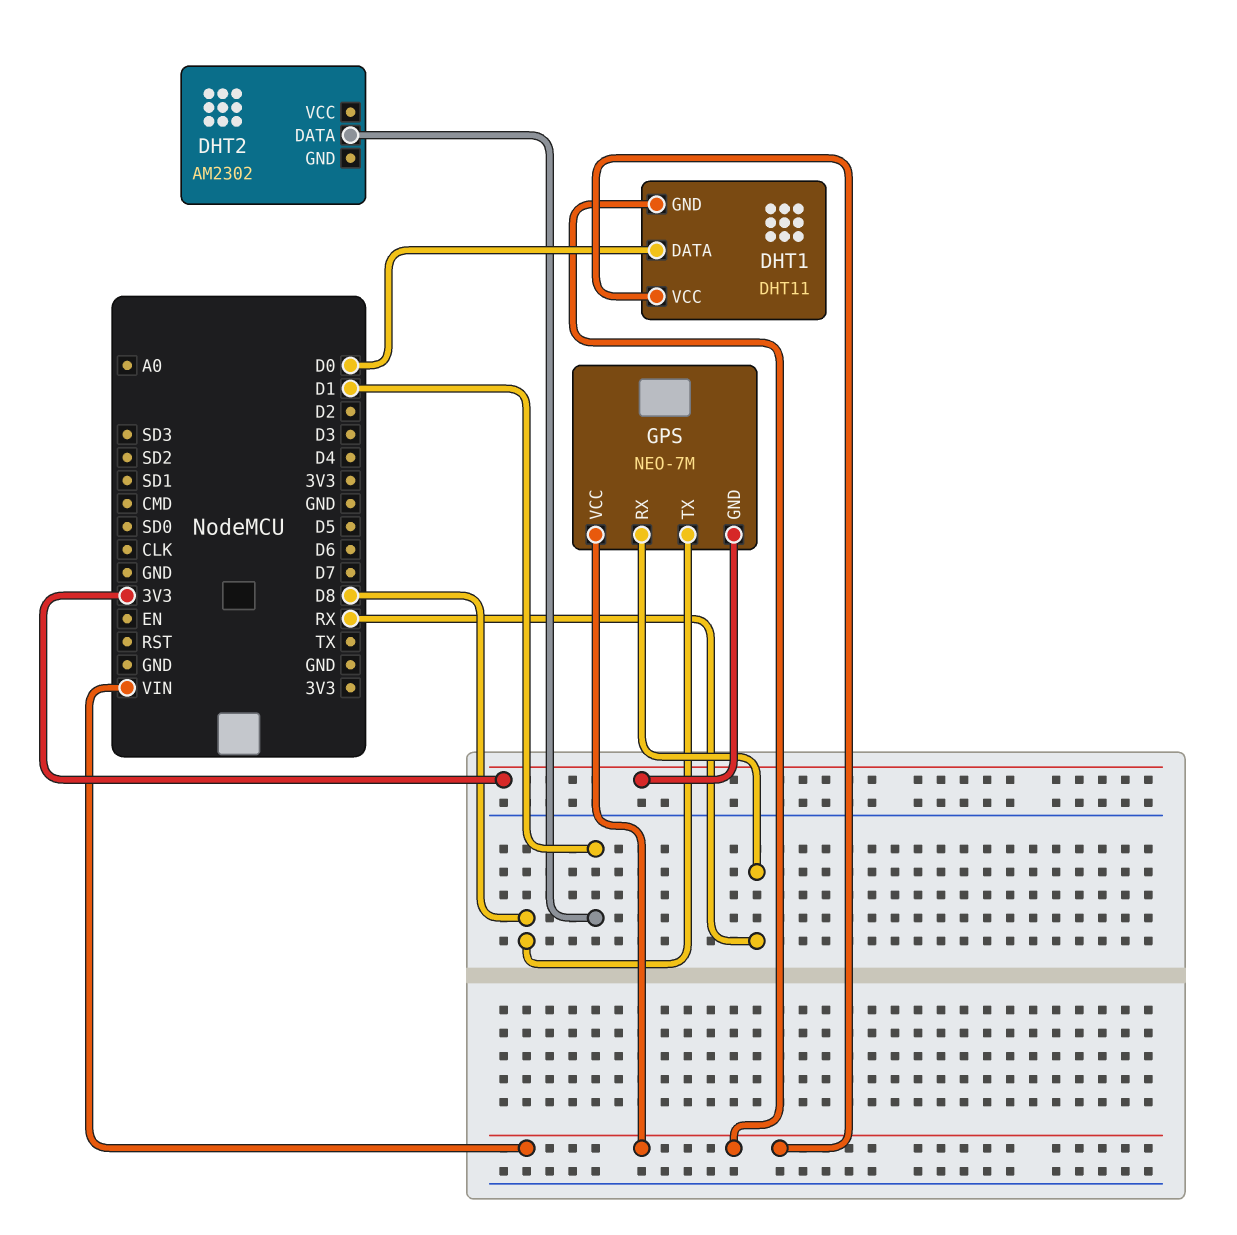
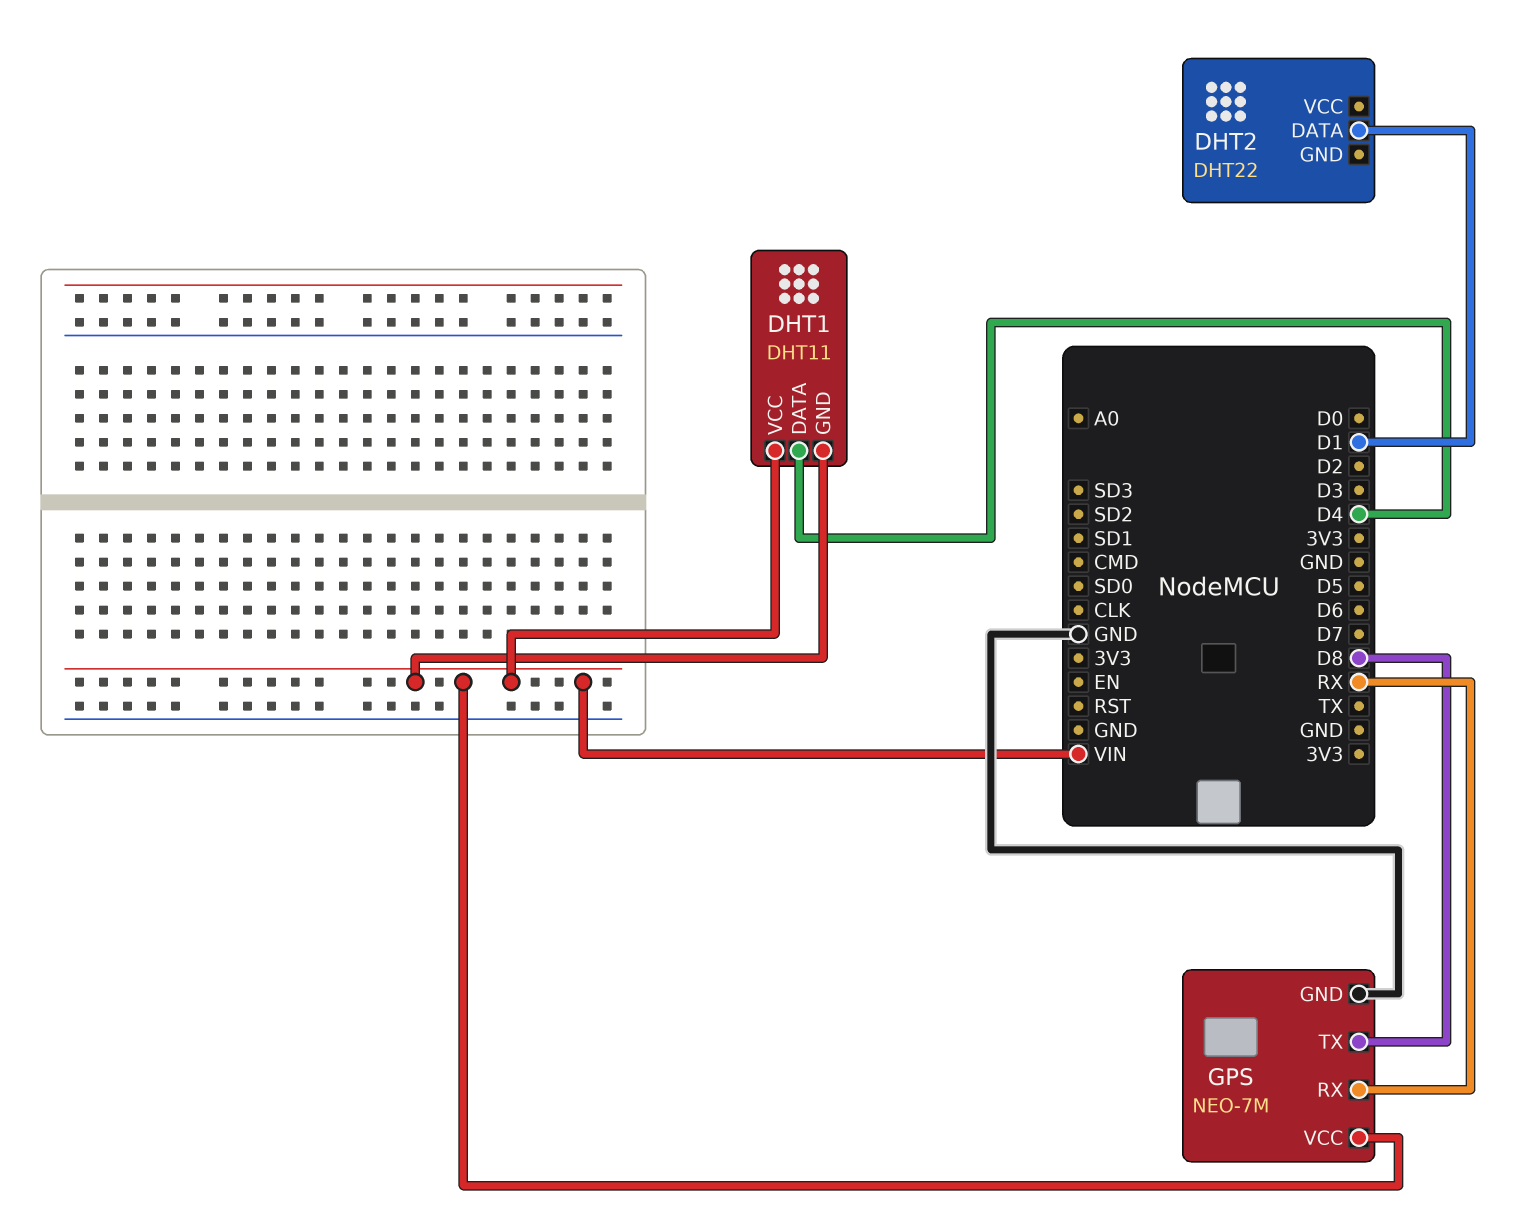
DHT1 pin DATA: D0 -> D4
DHT2: AM2302 -> DHT22
GPS pin GND: 3V3 -> GND

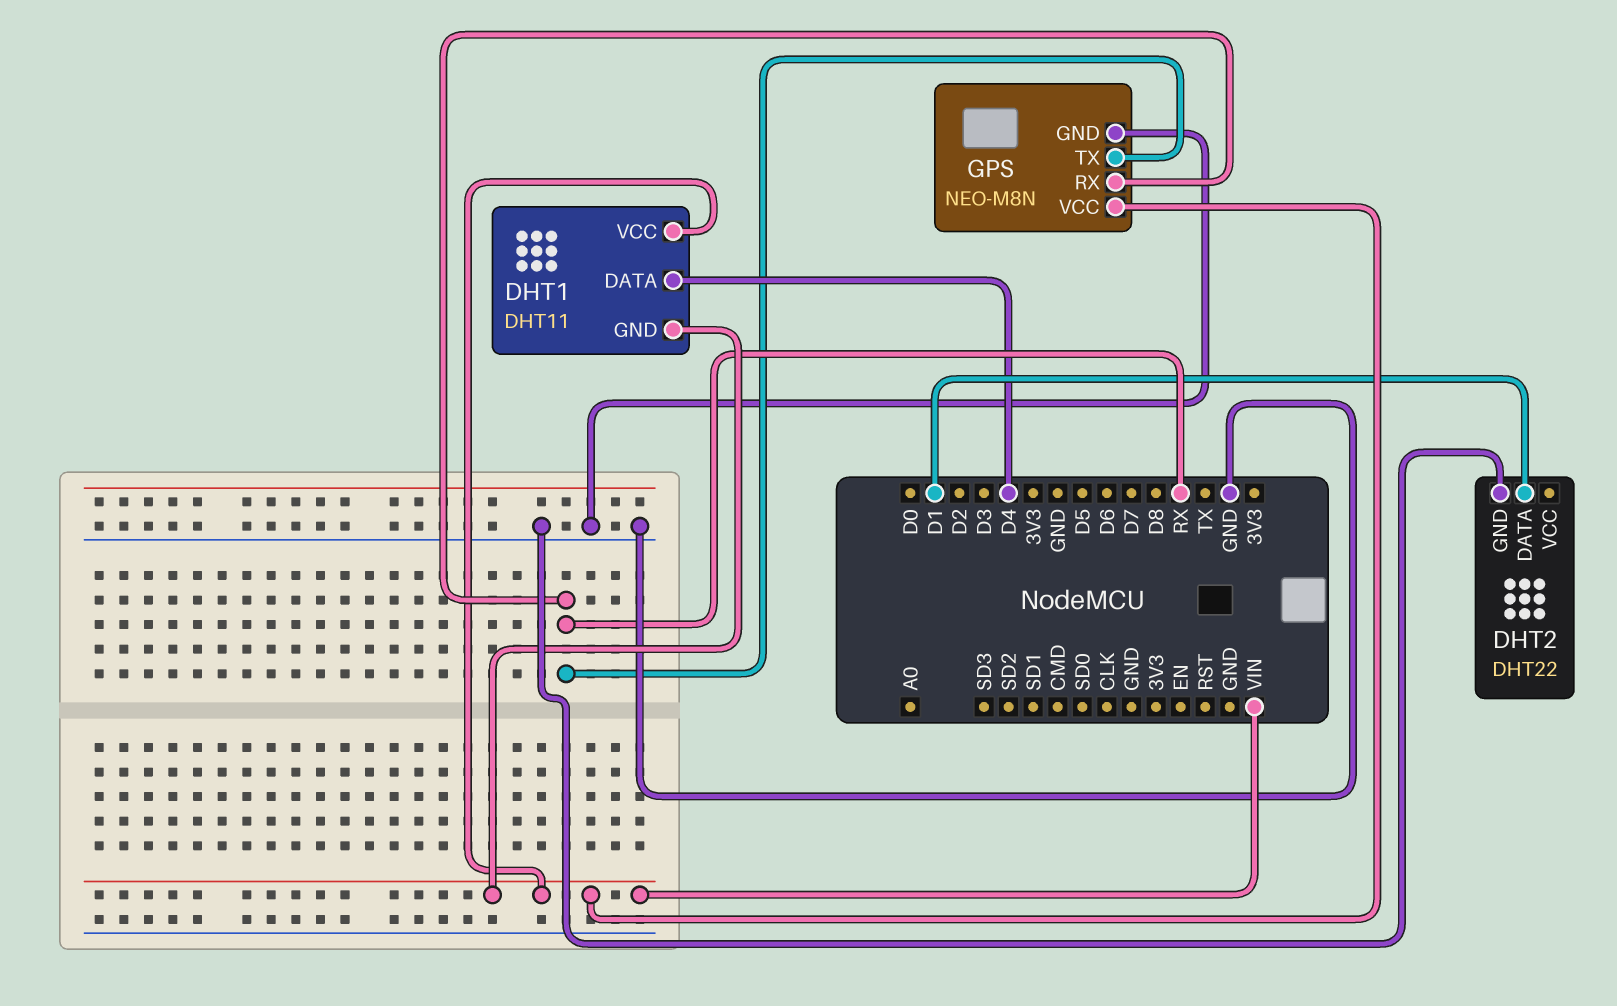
DHT2 pin GND: none -> GND
GPS: NEO-7M -> NEO-M8N
GPS pin TX: D8 -> RX

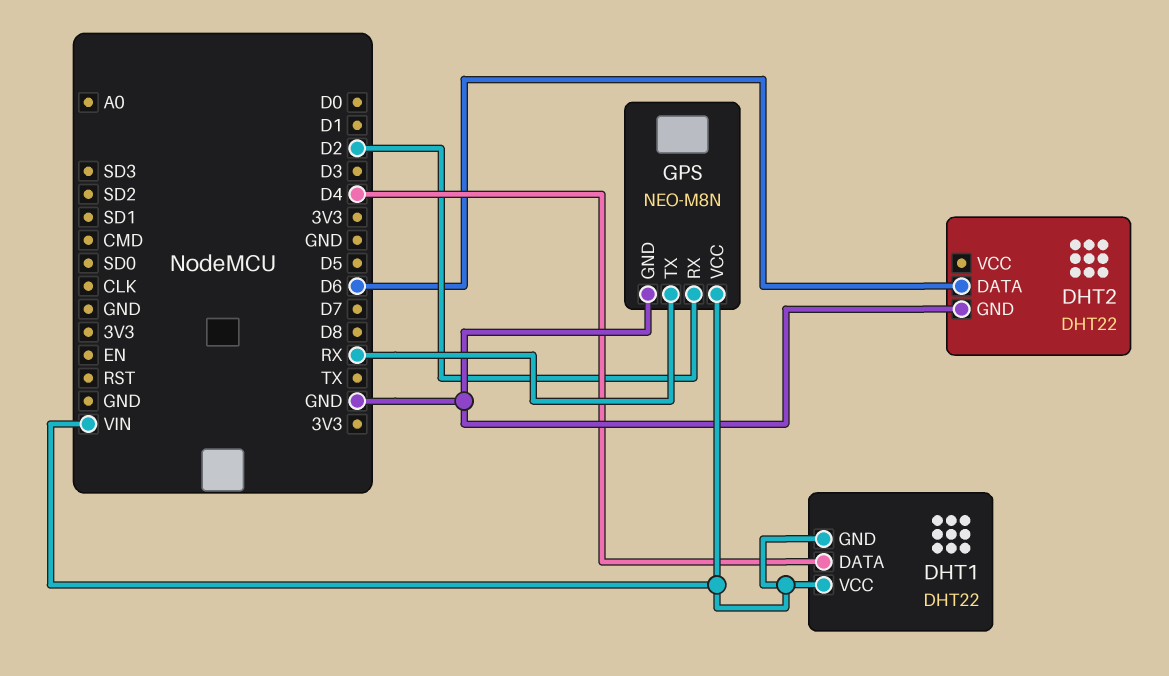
DHT1: DHT11 -> DHT22
DHT2 pin DATA: D1 -> D6
GPS pin RX: RX -> D2

